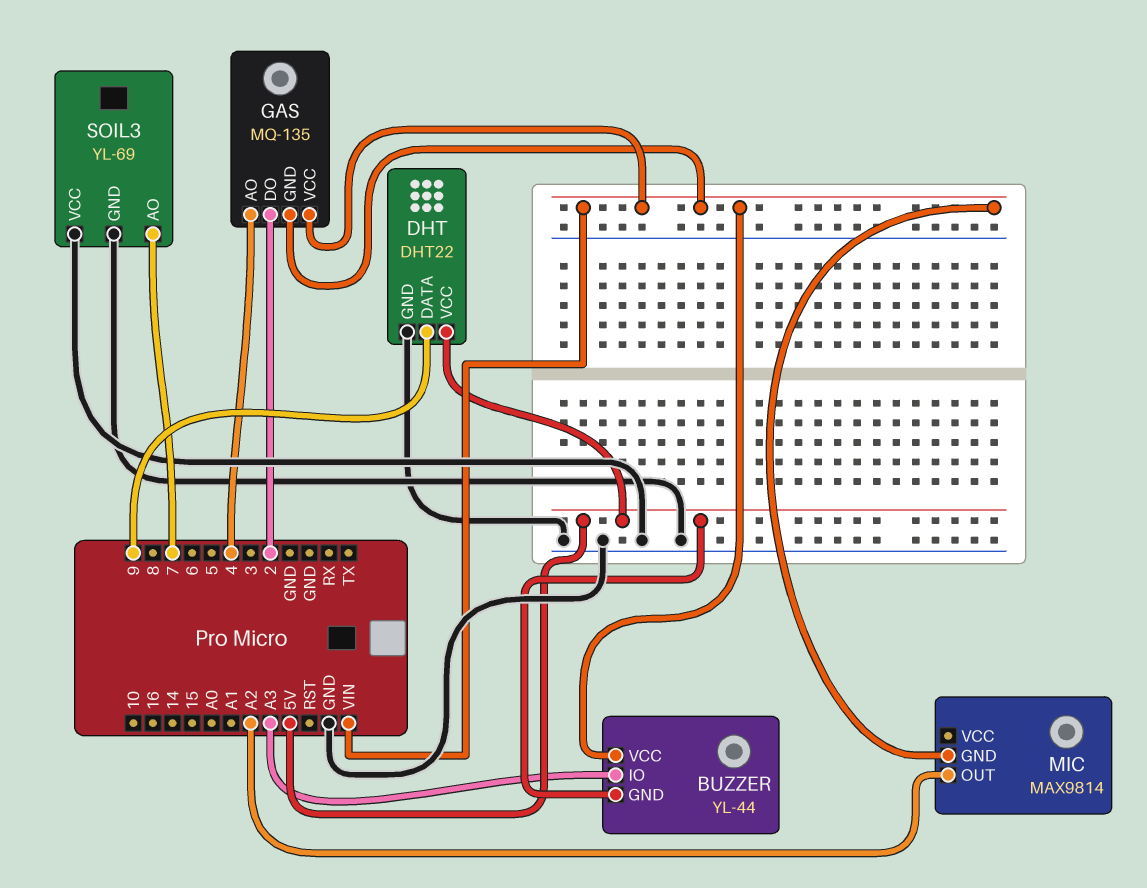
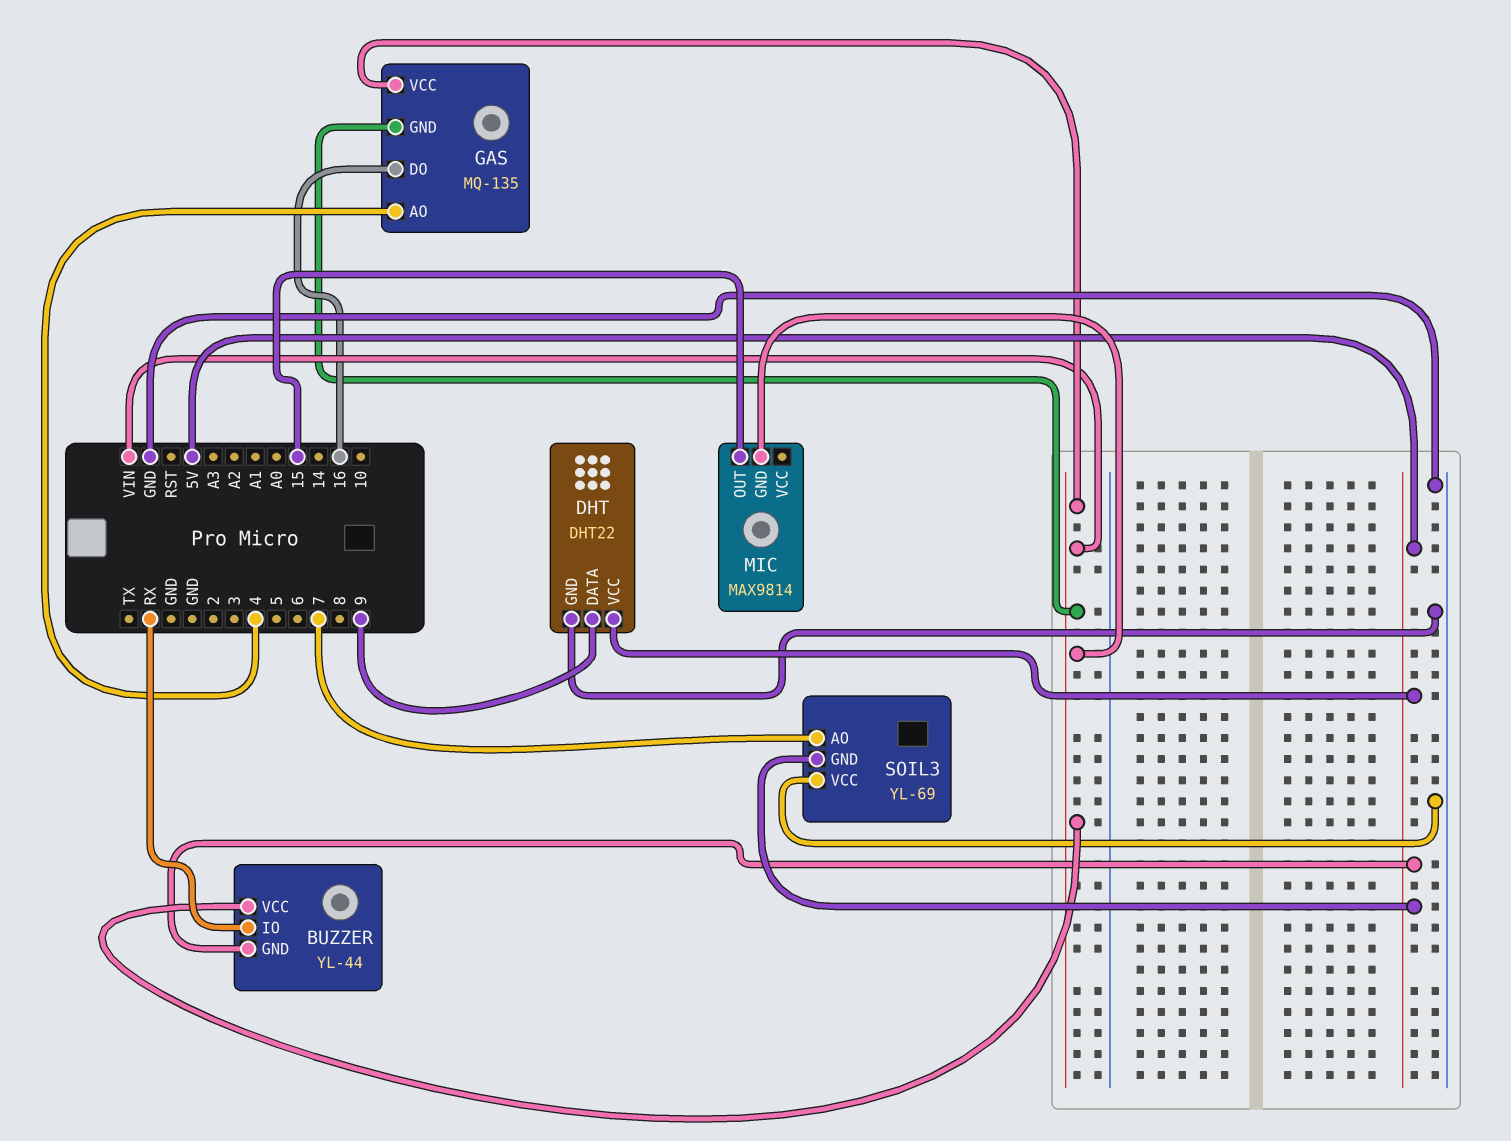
BUZZER pin IO: A3 -> RX
GAS pin DO: 2 -> 16
MIC pin OUT: A2 -> 15
SOIL3 pin GND: GND -> 5V

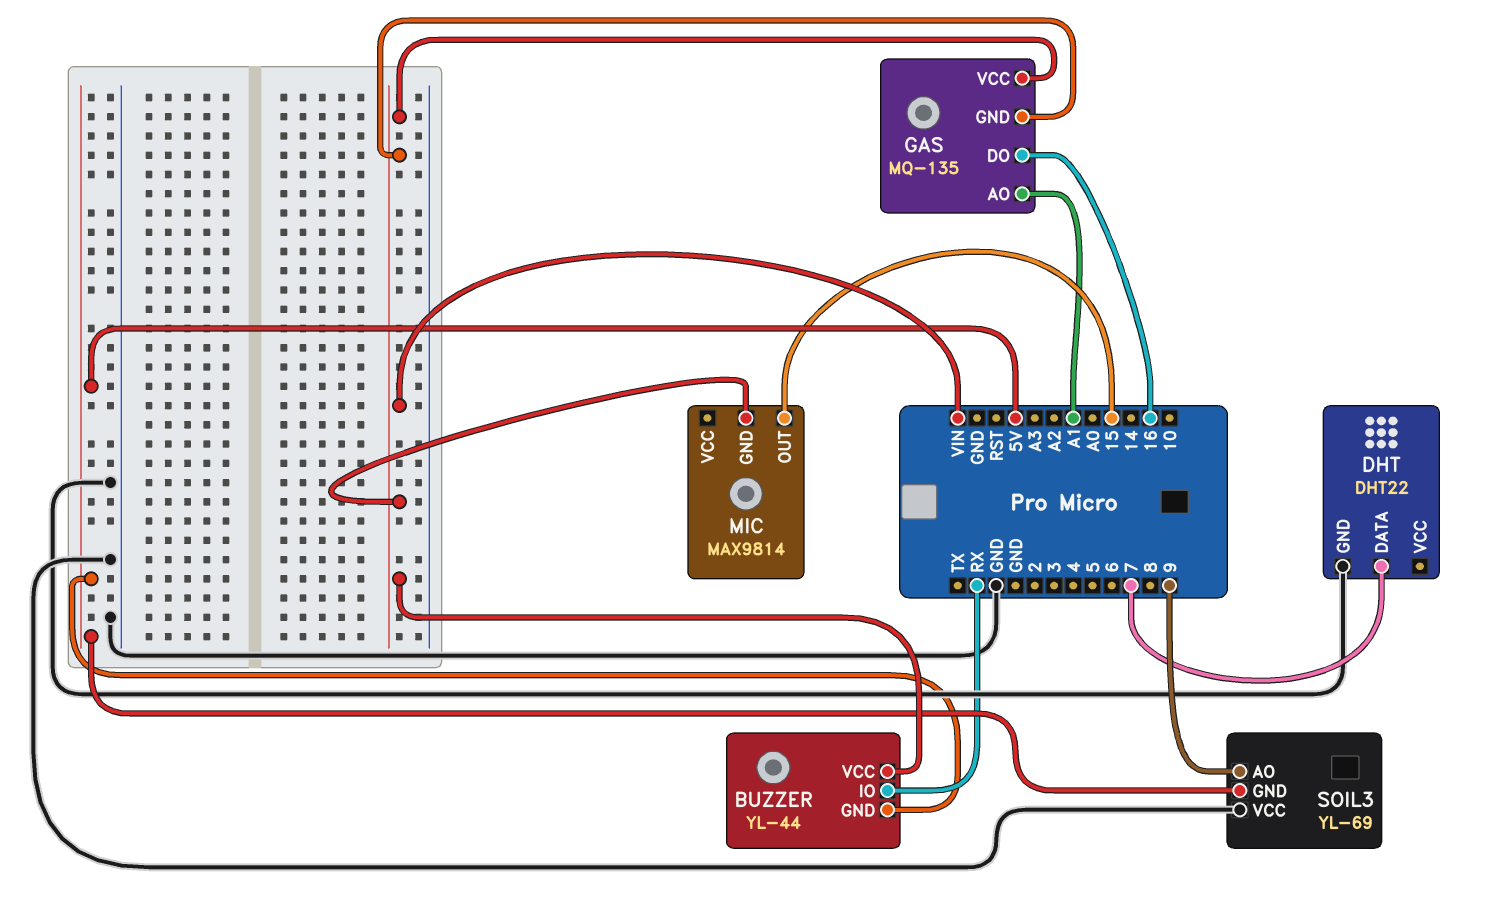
DHT pin DATA: 9 -> 7
DHT pin VCC: 5V -> none
GAS pin AO: 4 -> A1
SOIL3 pin AO: 7 -> 9

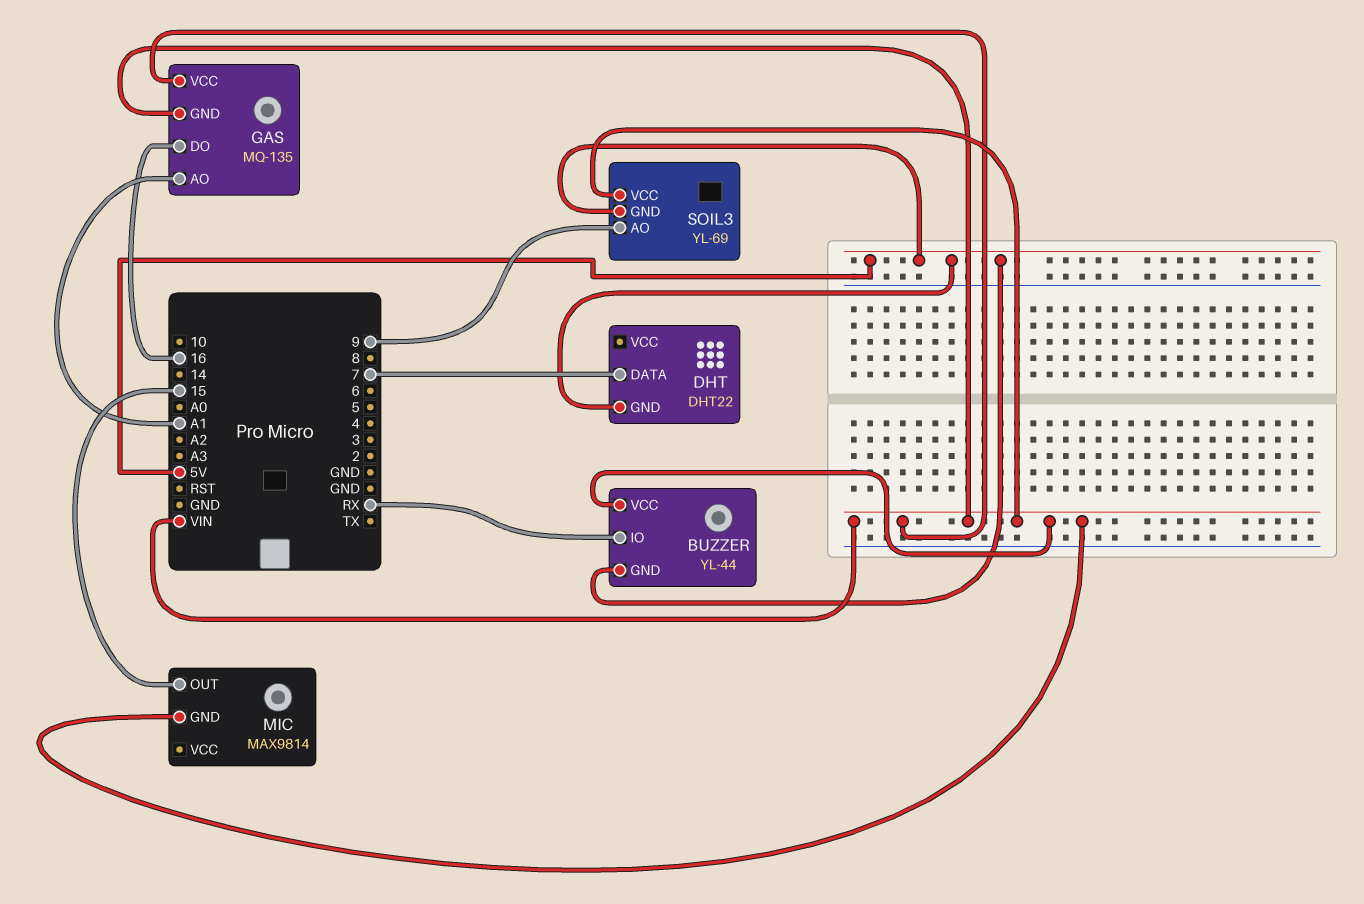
DHT pin GND: GND -> 5V
SOIL3 pin VCC: GND -> VIN

